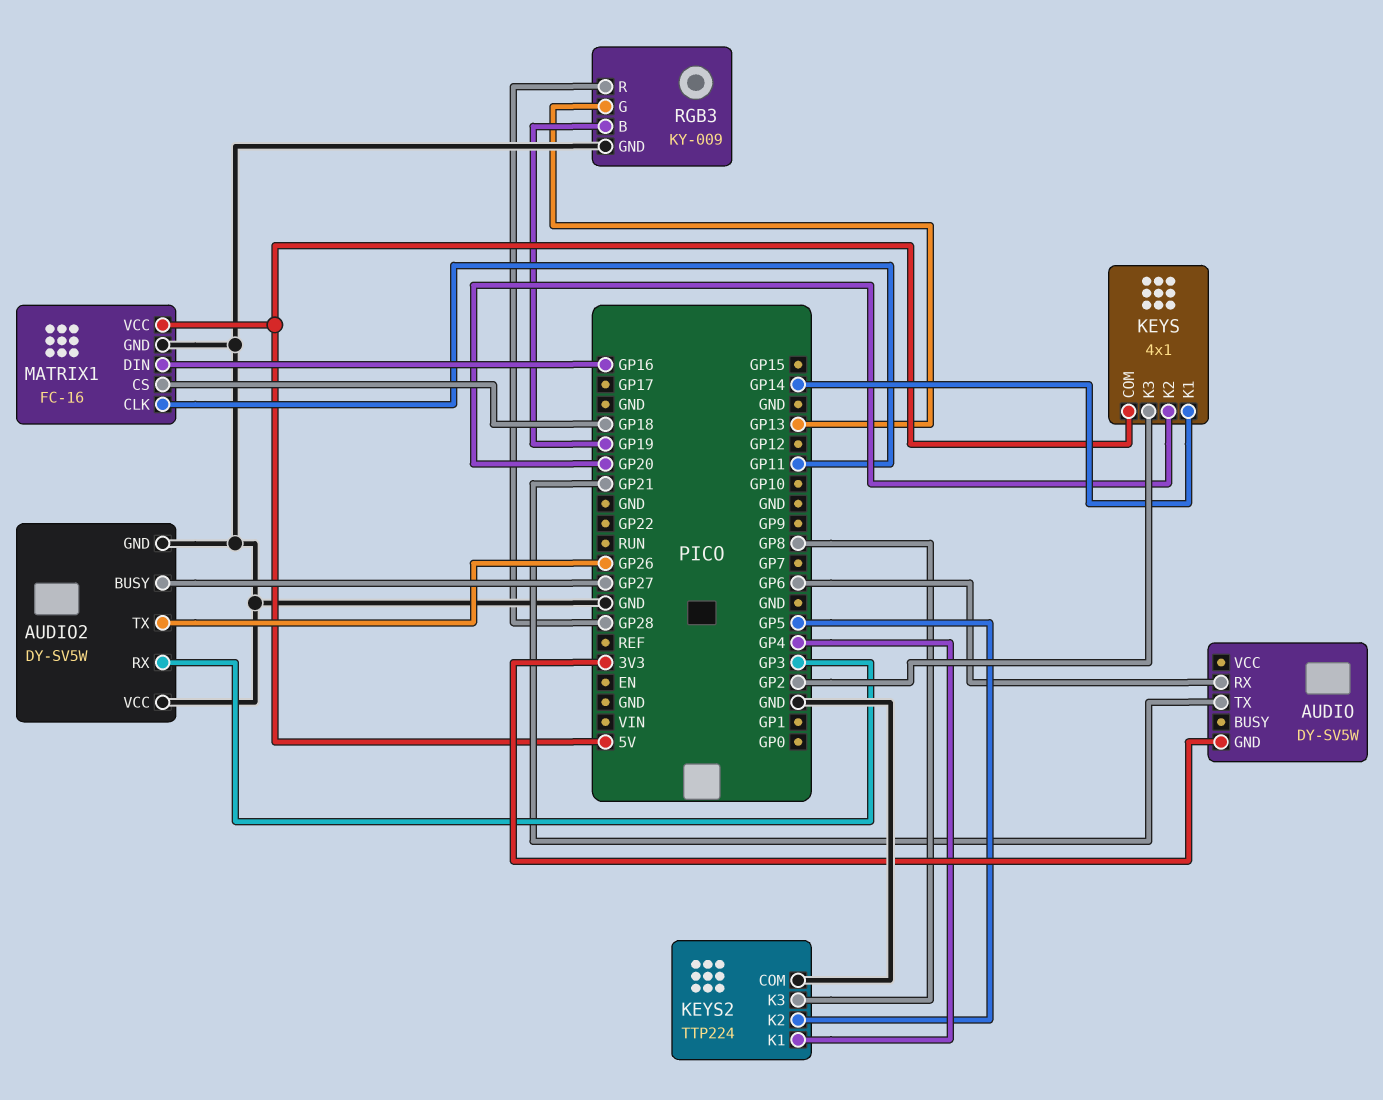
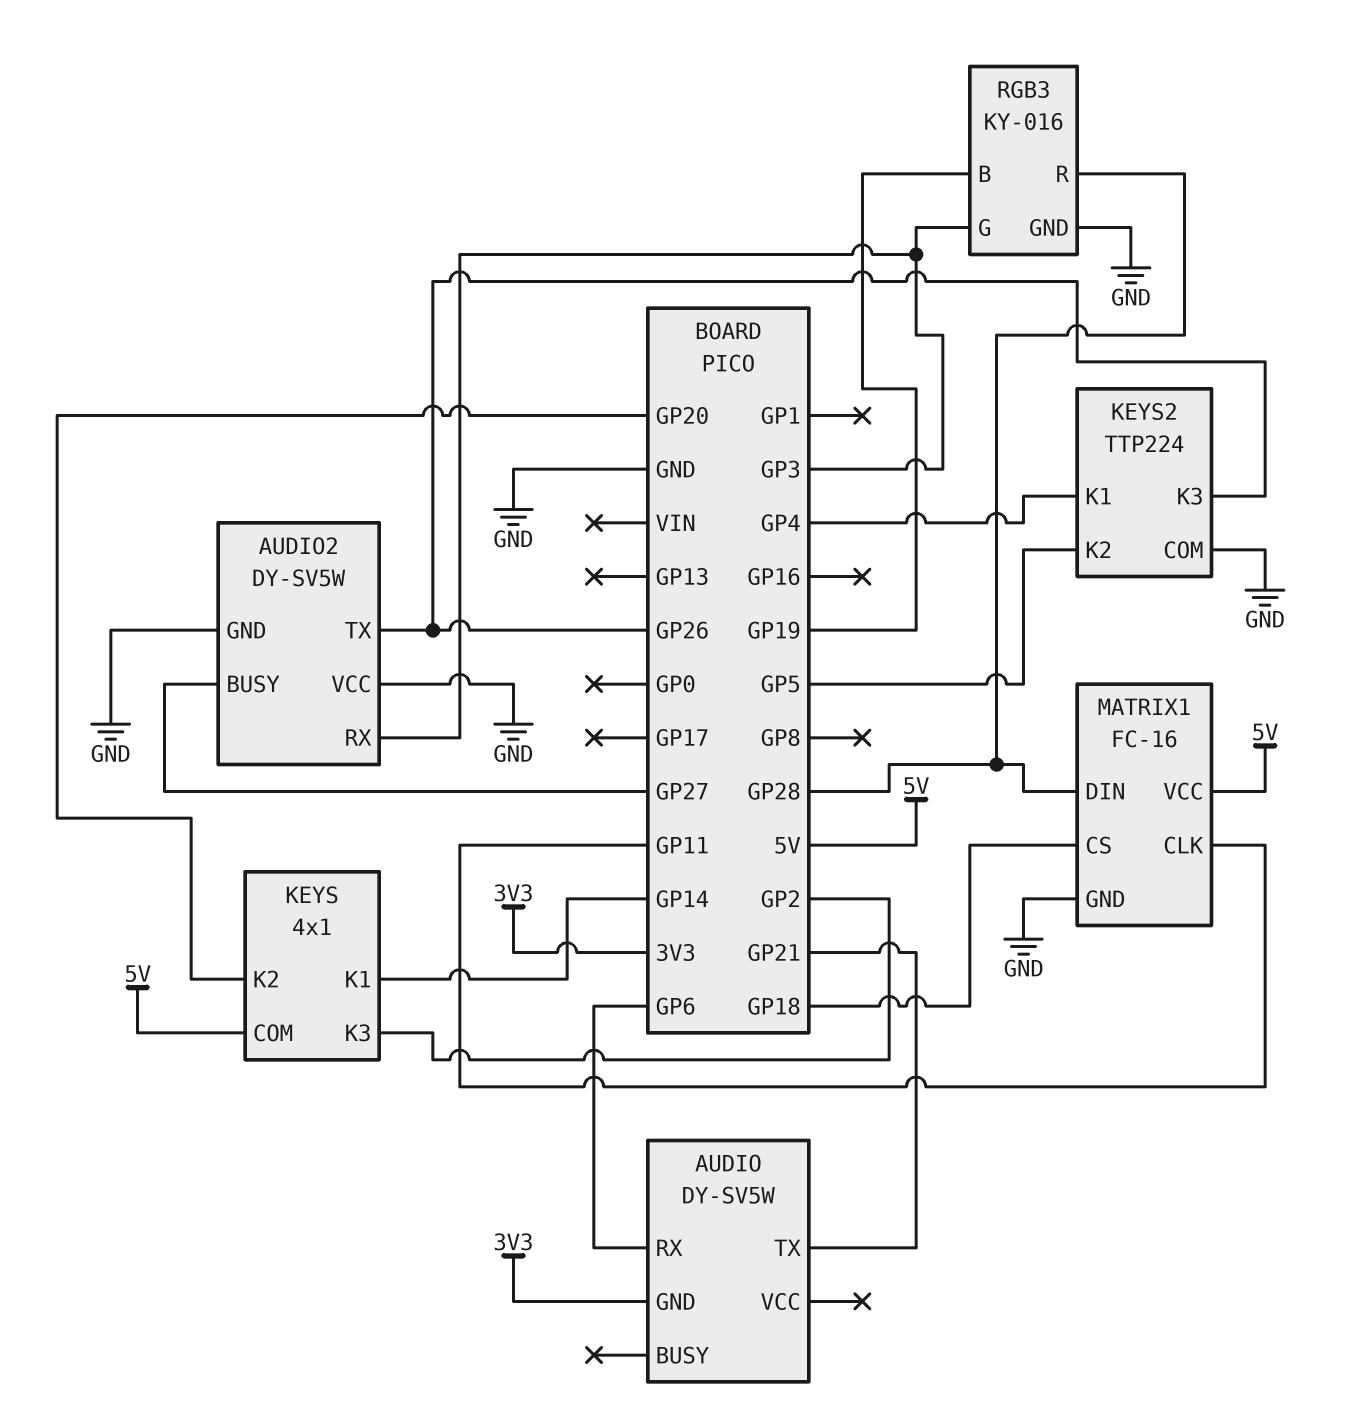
KEYS2 pin K3: GP8 -> GP26
MATRIX1 pin DIN: GP16 -> GP28
RGB3: KY-009 -> KY-016
RGB3 pin G: GP13 -> GP3

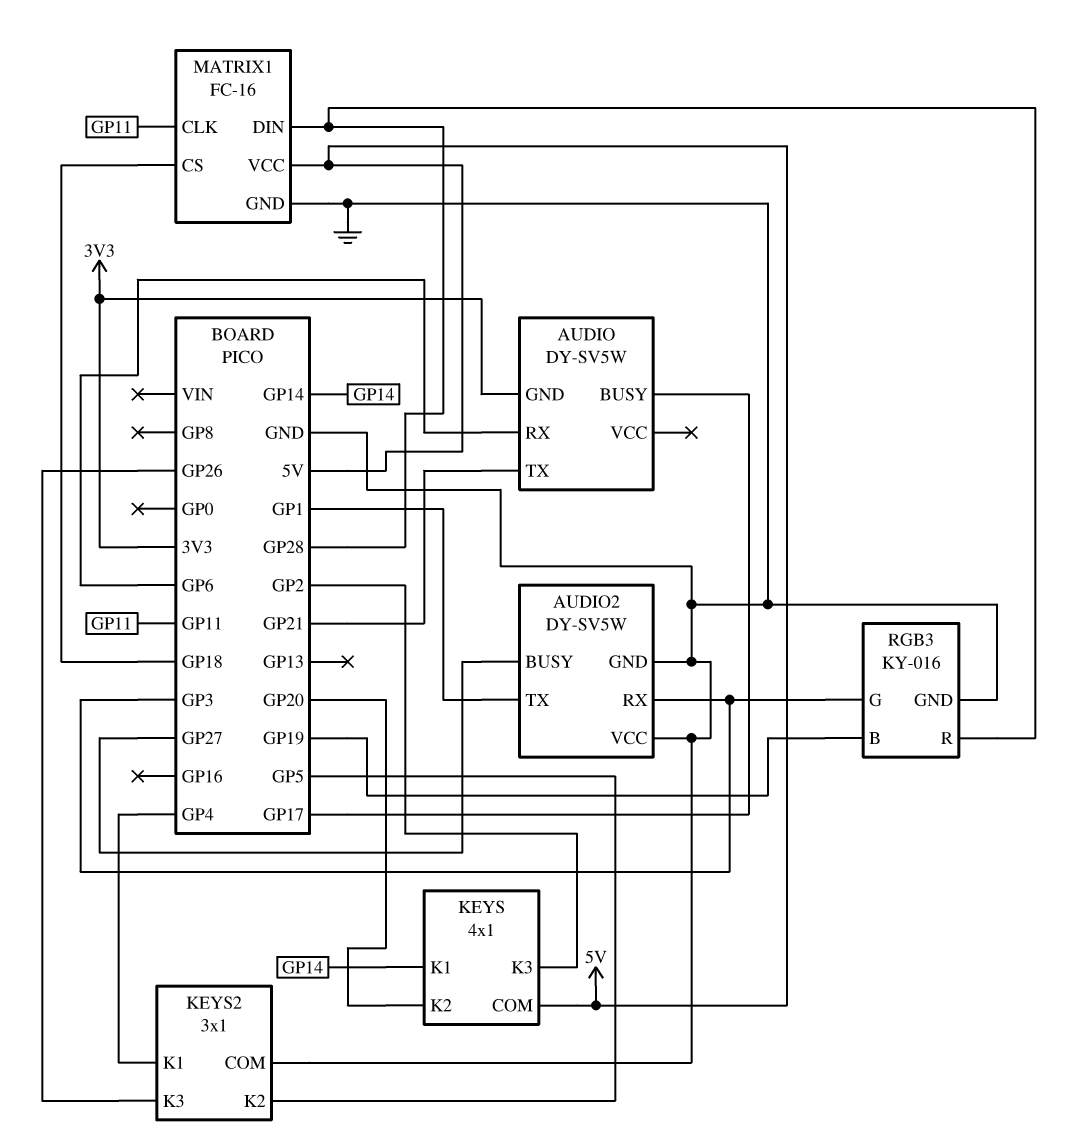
AUDIO pin BUSY: none -> GP17
AUDIO2 pin TX: GP26 -> GP1
KEYS2: TTP224 -> 3x1

